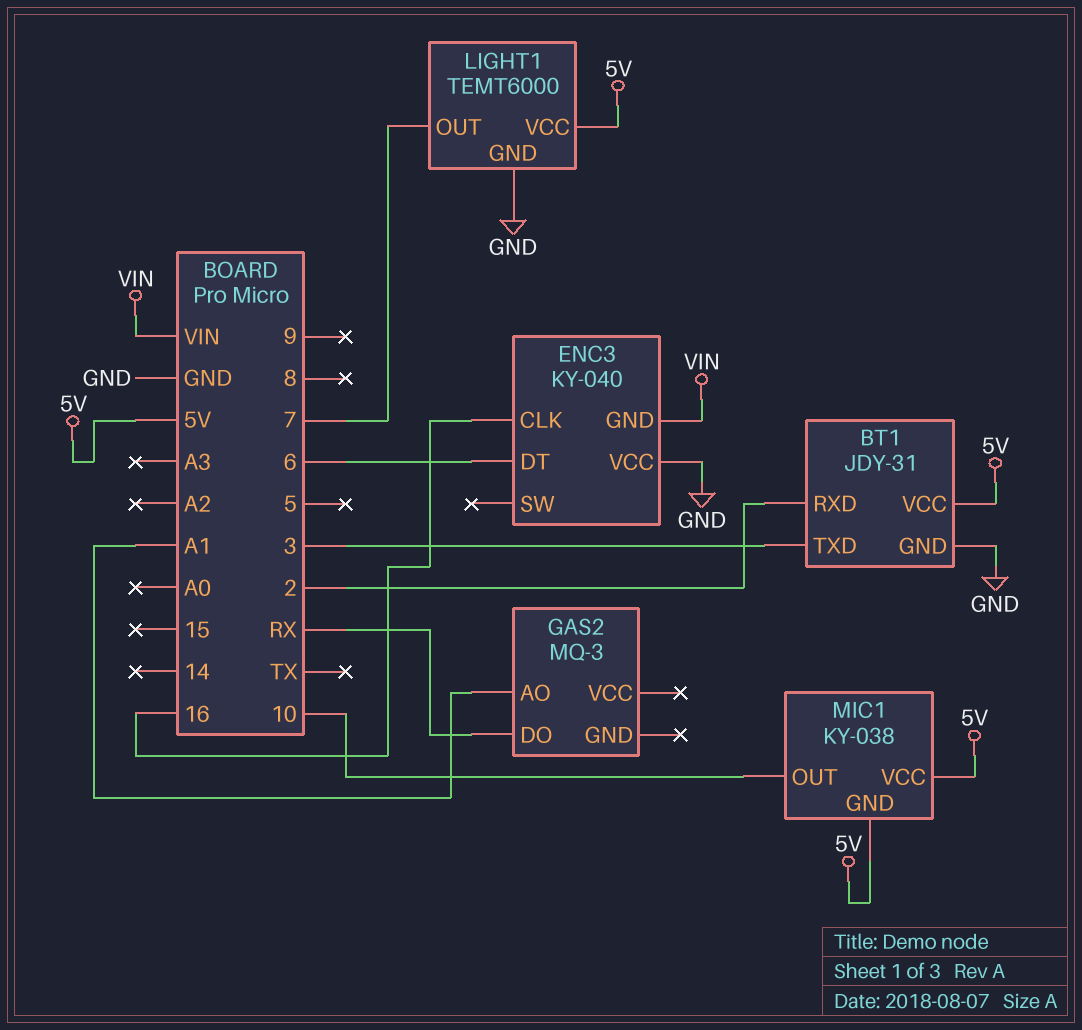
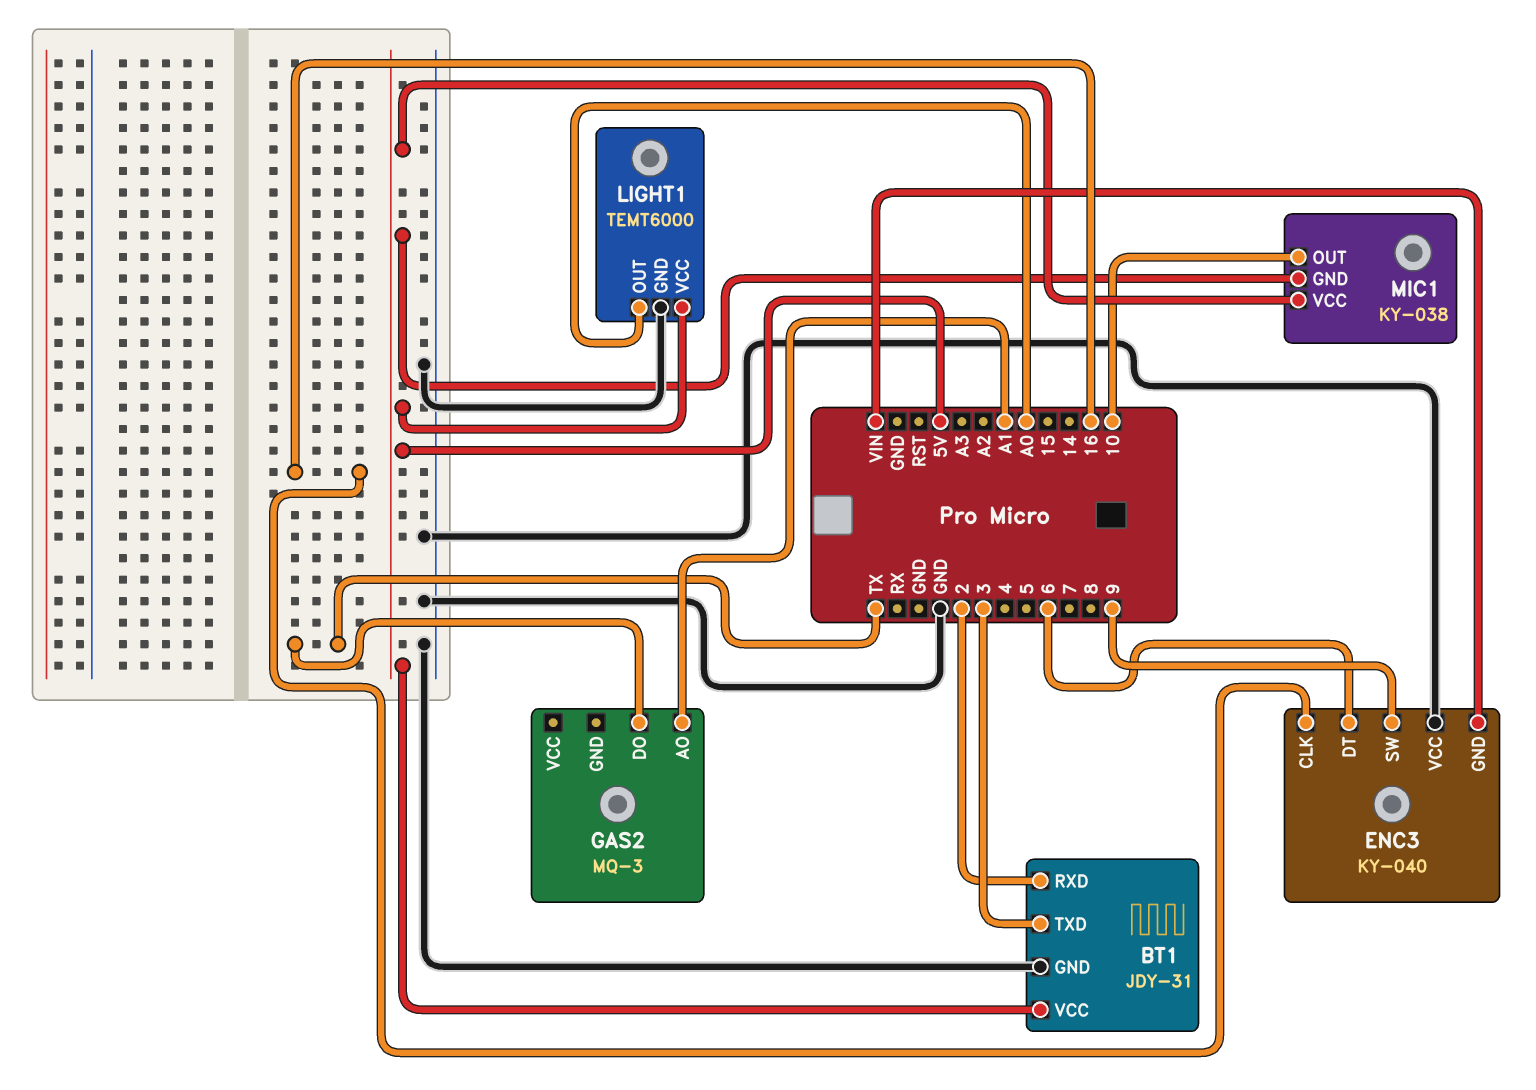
ENC3 pin SW: none -> 9
GAS2 pin DO: RX -> TX
LIGHT1 pin OUT: 7 -> A0

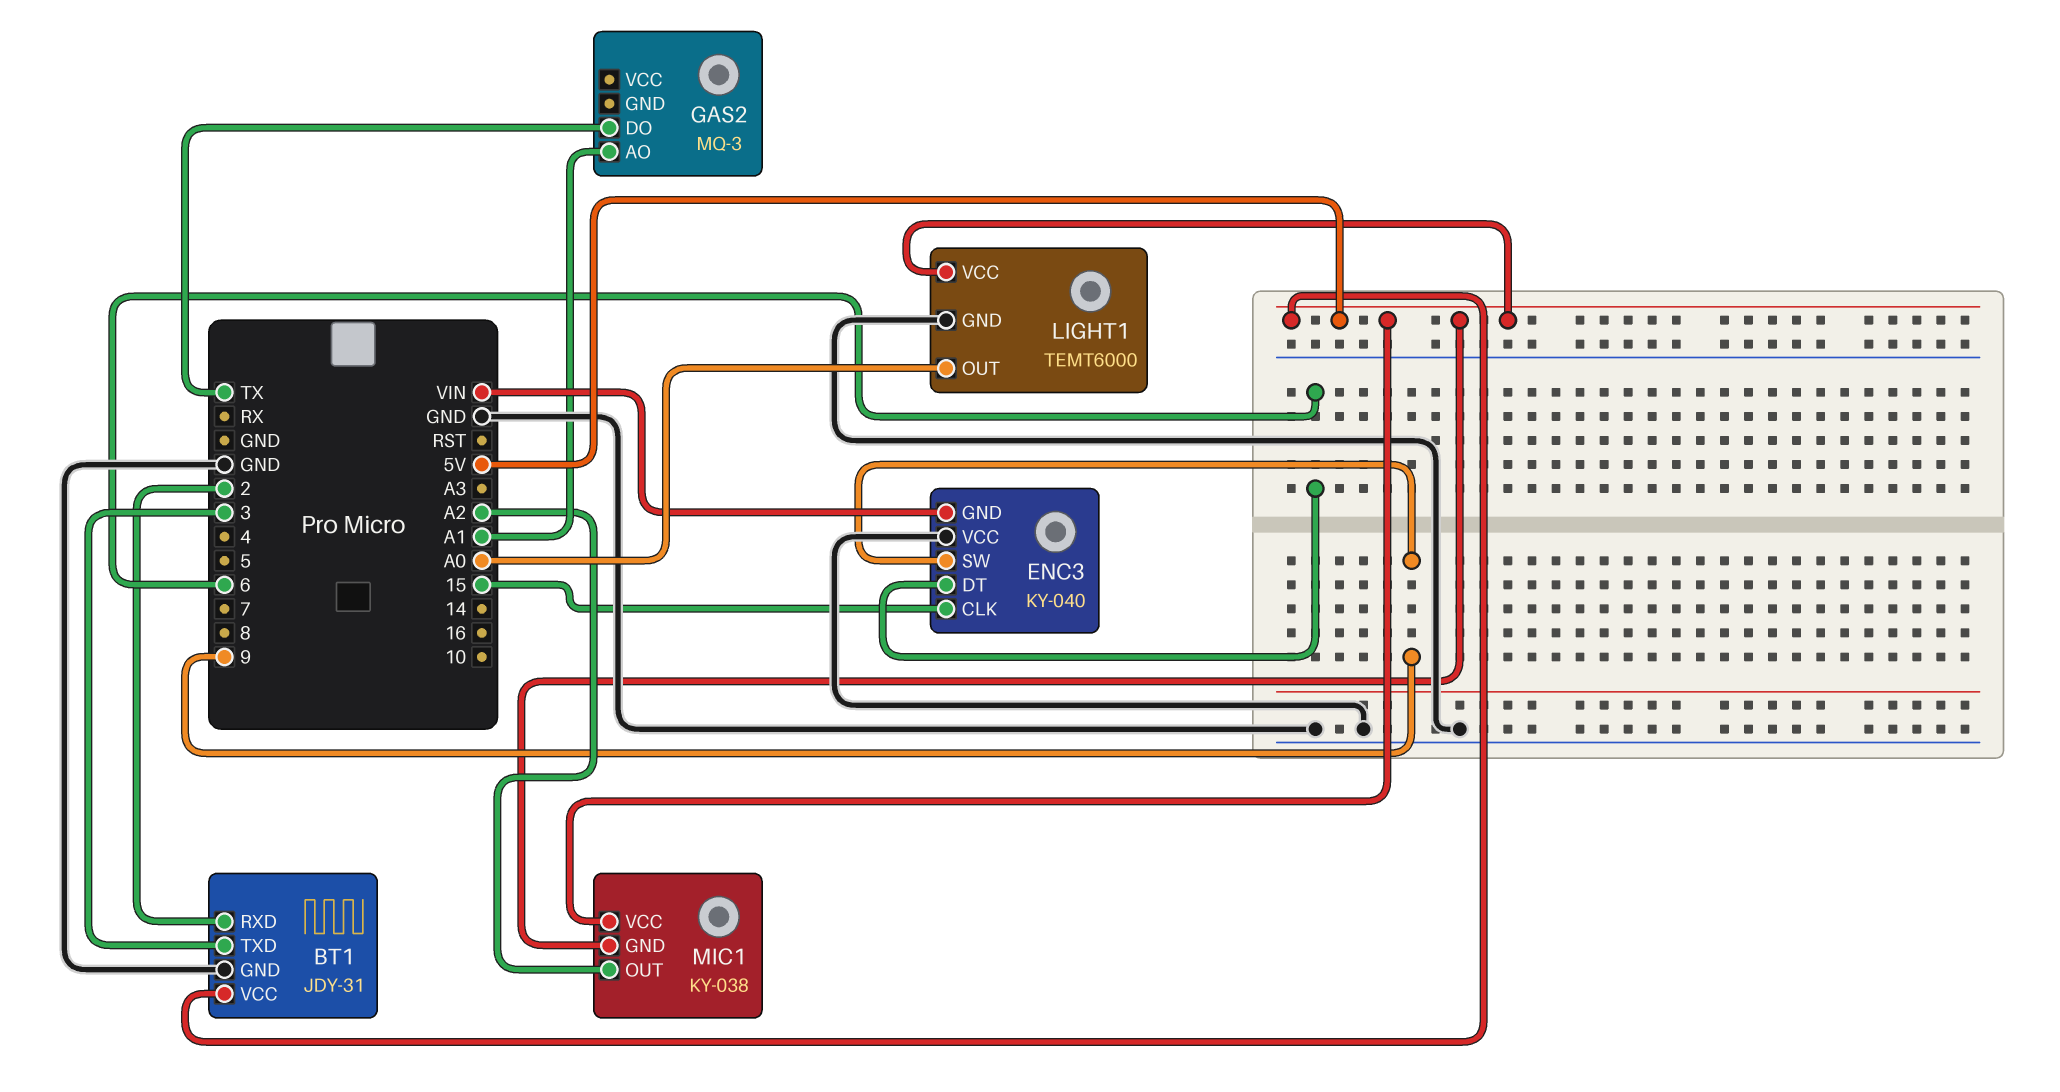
ENC3 pin CLK: 16 -> 15
MIC1 pin OUT: 10 -> A2

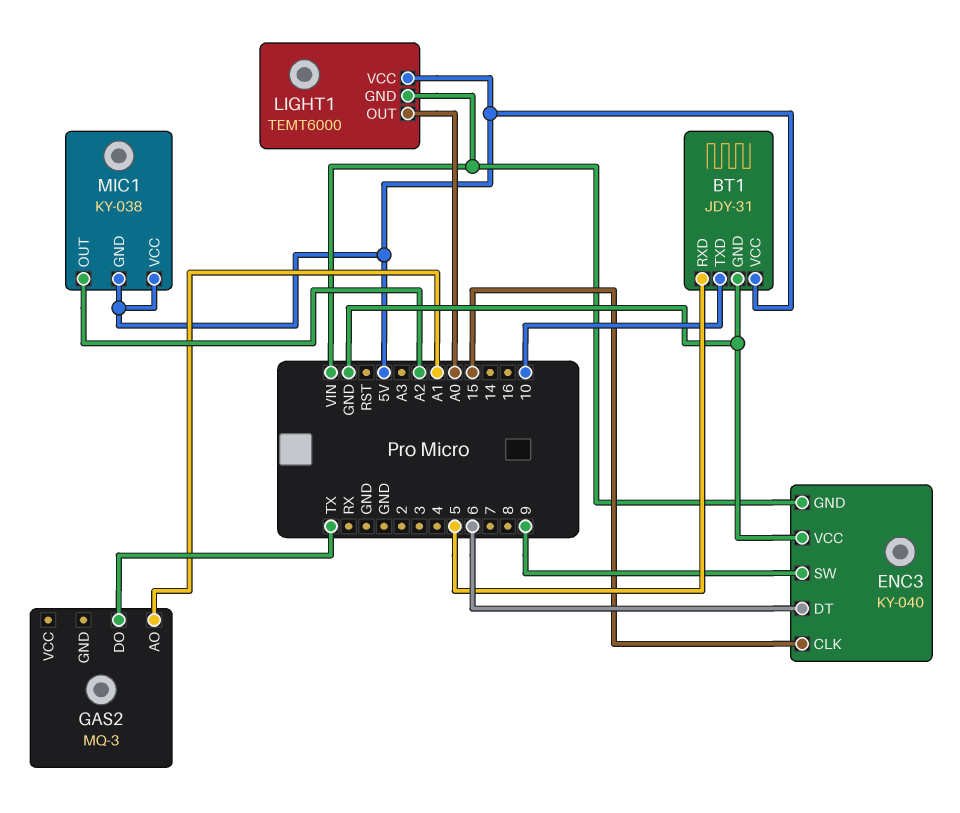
BT1 pin RXD: 2 -> 5
BT1 pin TXD: 3 -> 10
LIGHT1 pin GND: GND -> VIN

